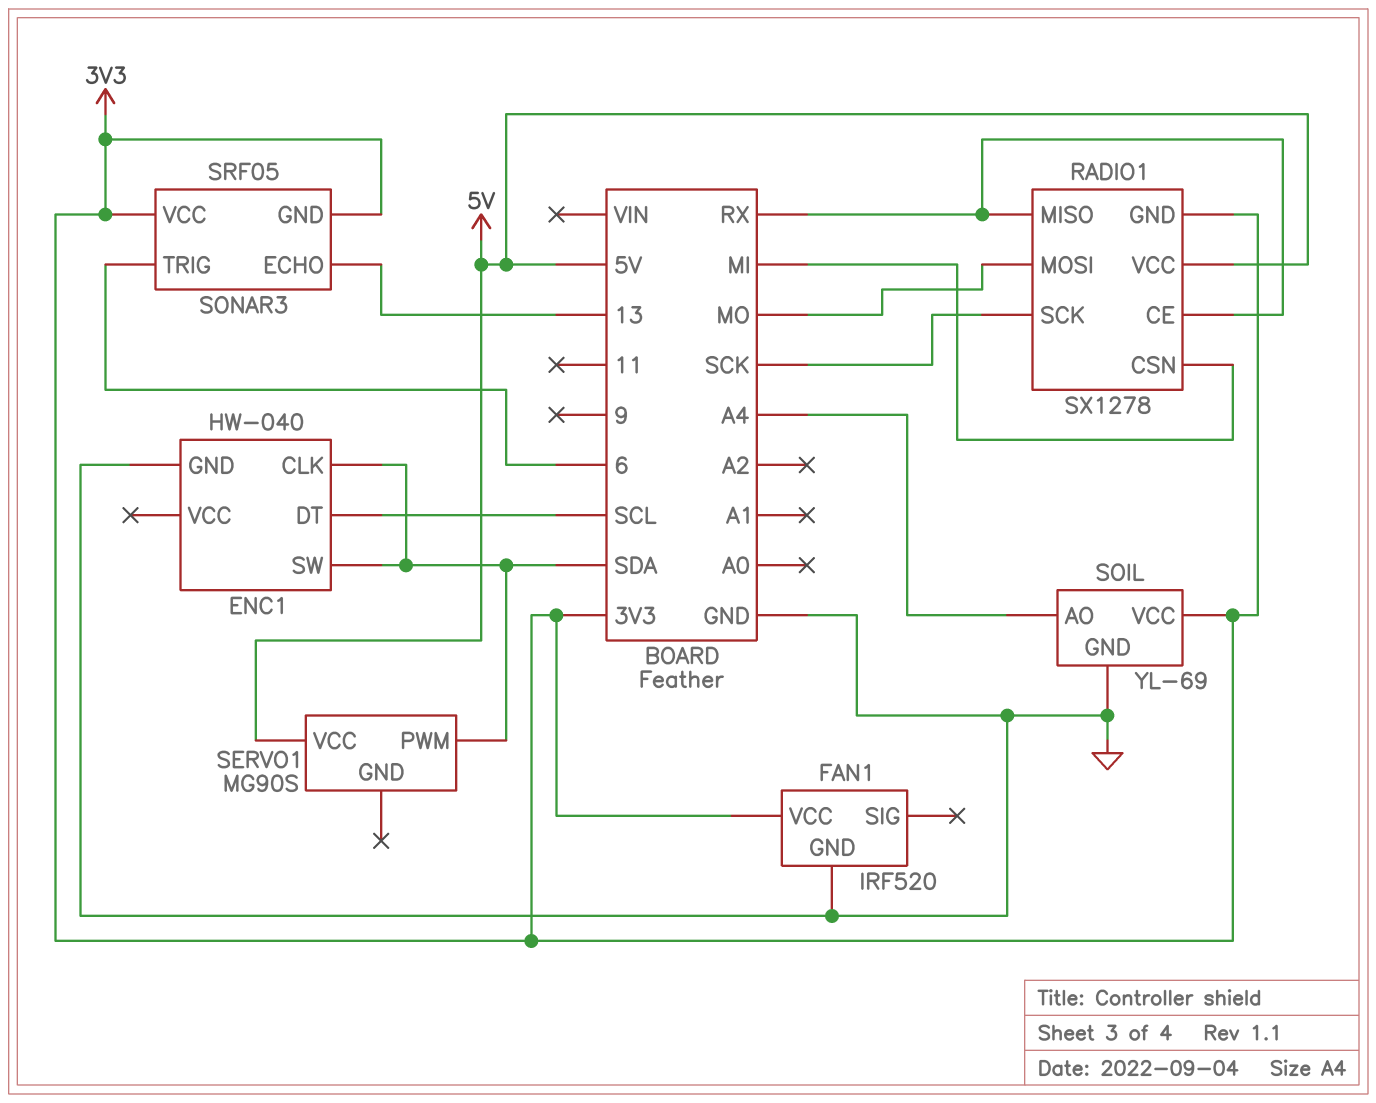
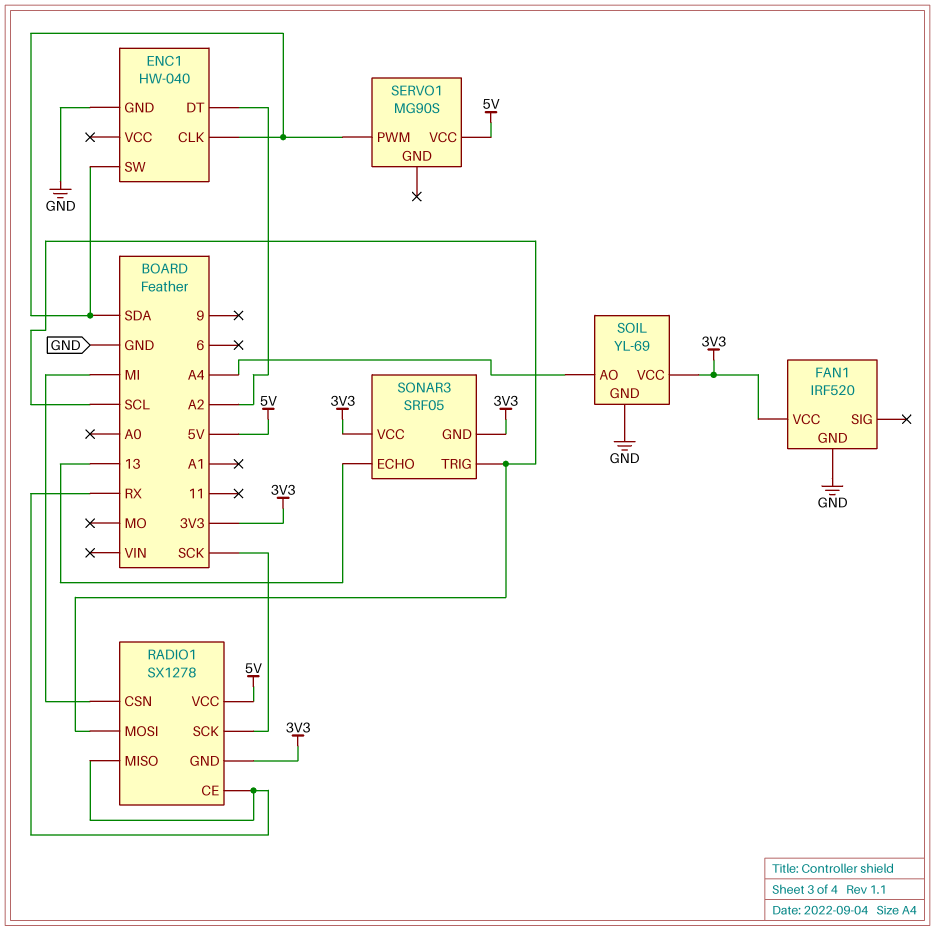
ENC1 pin DT: SCL -> A2
RADIO1 pin MOSI: MO -> SCL
SONAR3 pin TRIG: 6 -> SCL

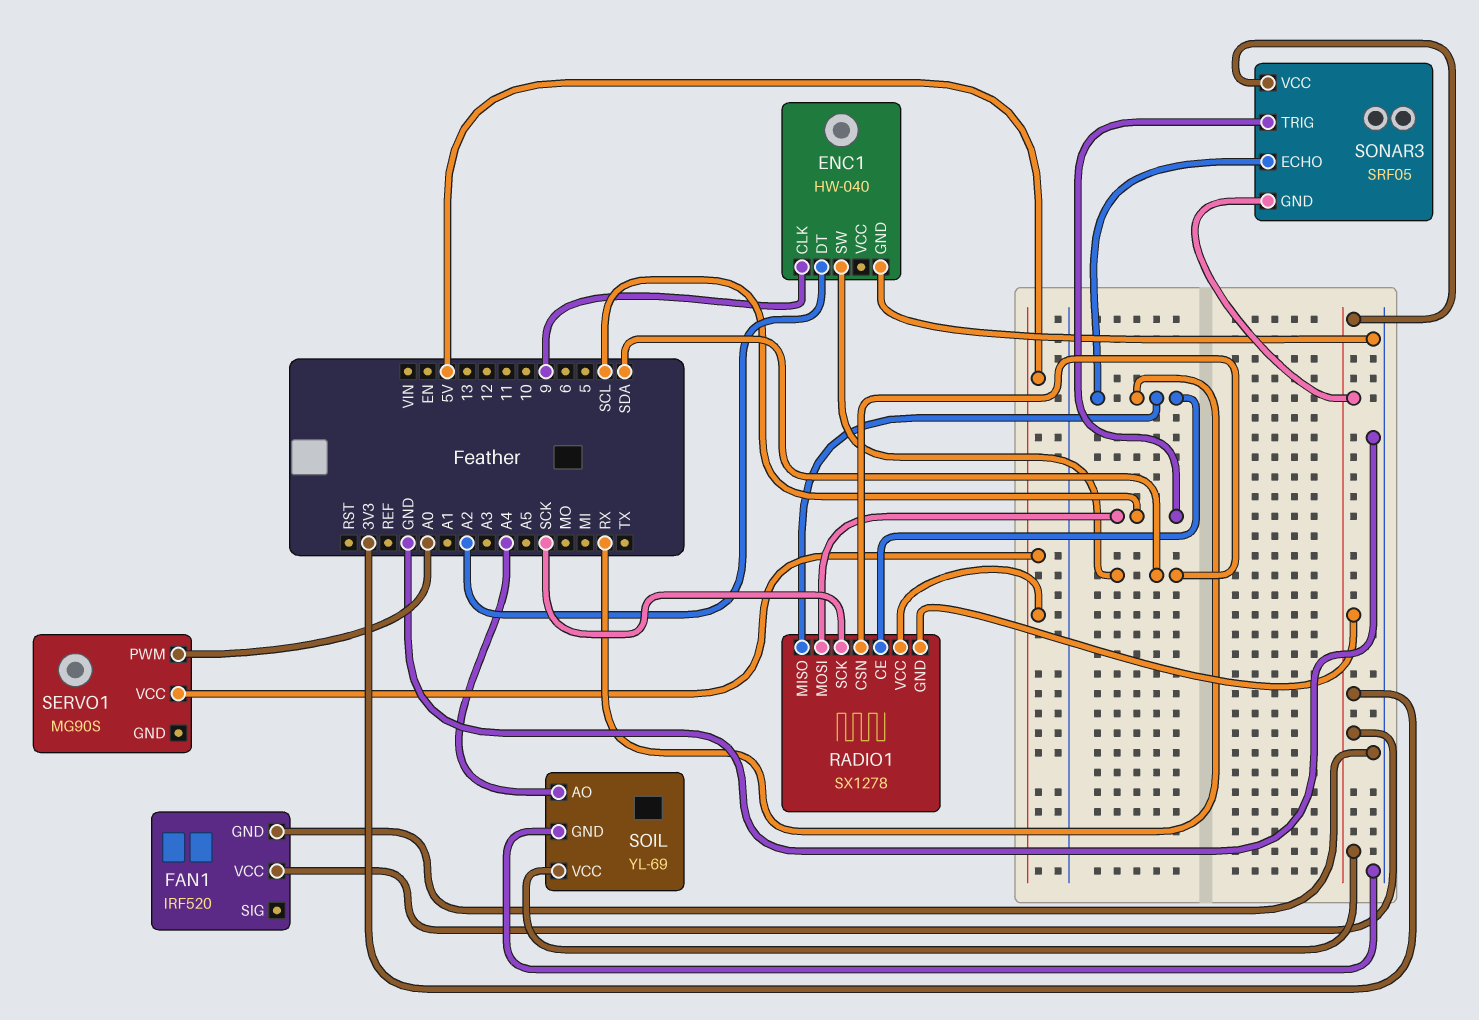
ENC1 pin CLK: SDA -> 9
RADIO1 pin CSN: MI -> SDA
SERVO1 pin PWM: SDA -> A0
SONAR3 pin ECHO: 13 -> RX

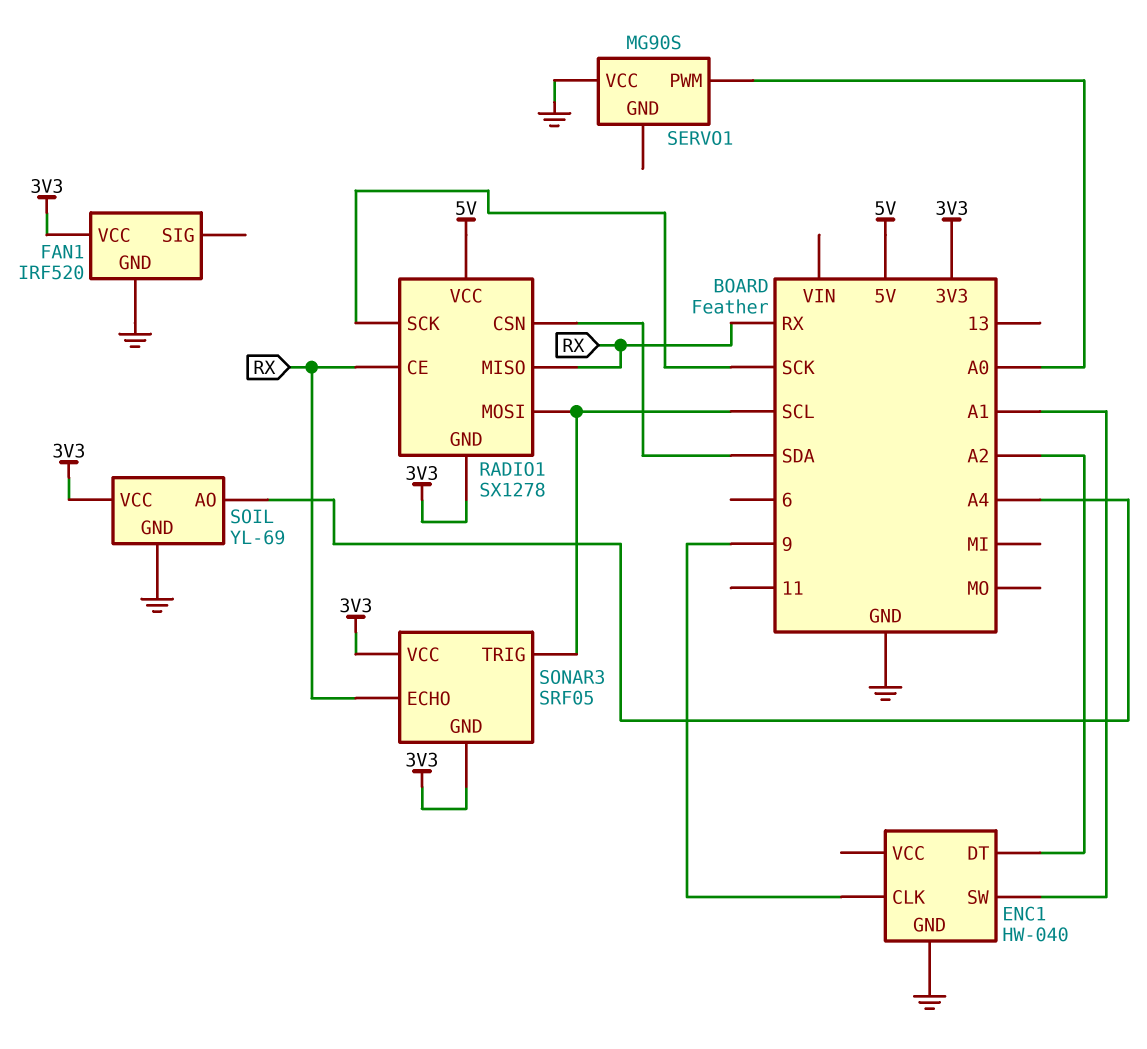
ENC1 pin SW: SDA -> A1
SERVO1 pin VCC: 5V -> GND

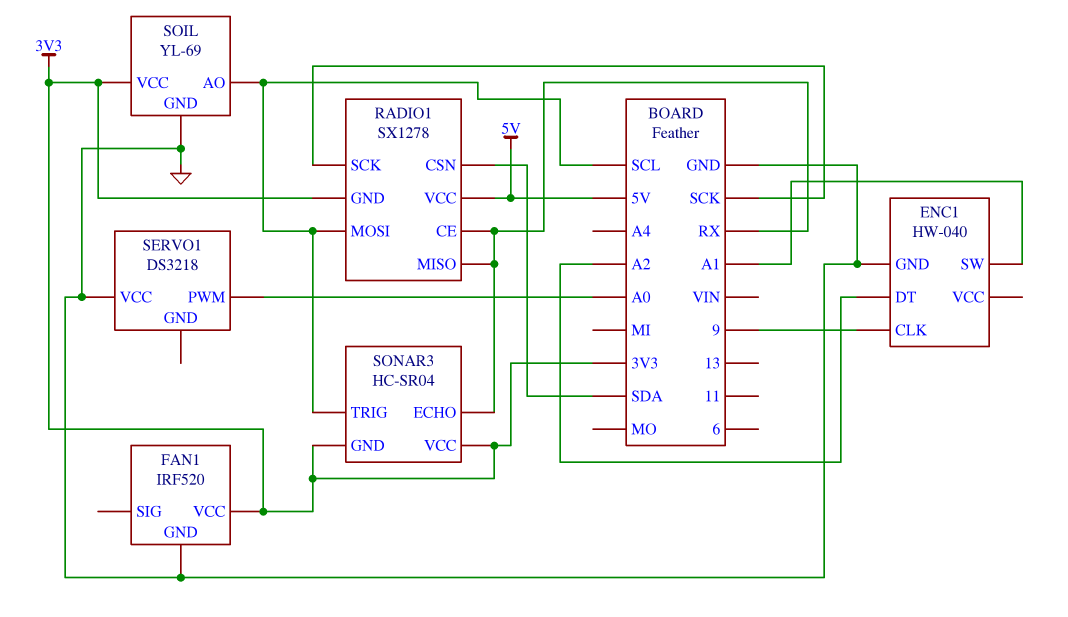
SERVO1: MG90S -> DS3218
SOIL pin AO: A4 -> SCL
SONAR3: SRF05 -> HC-SR04

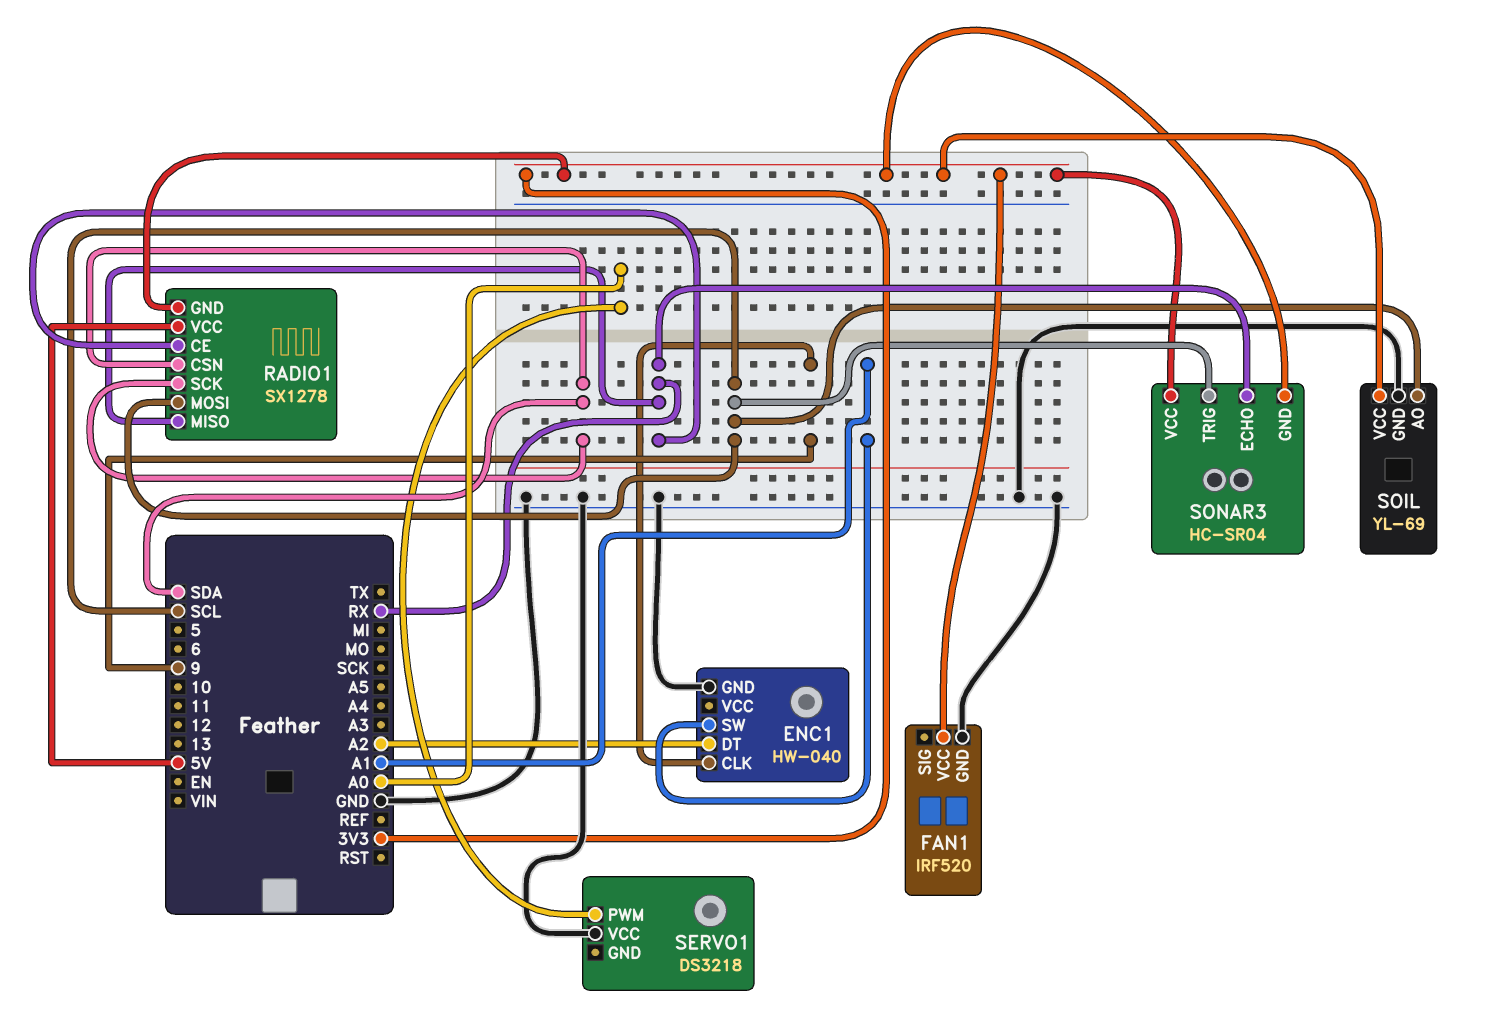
RADIO1 pin SCK: SCK -> SDA

